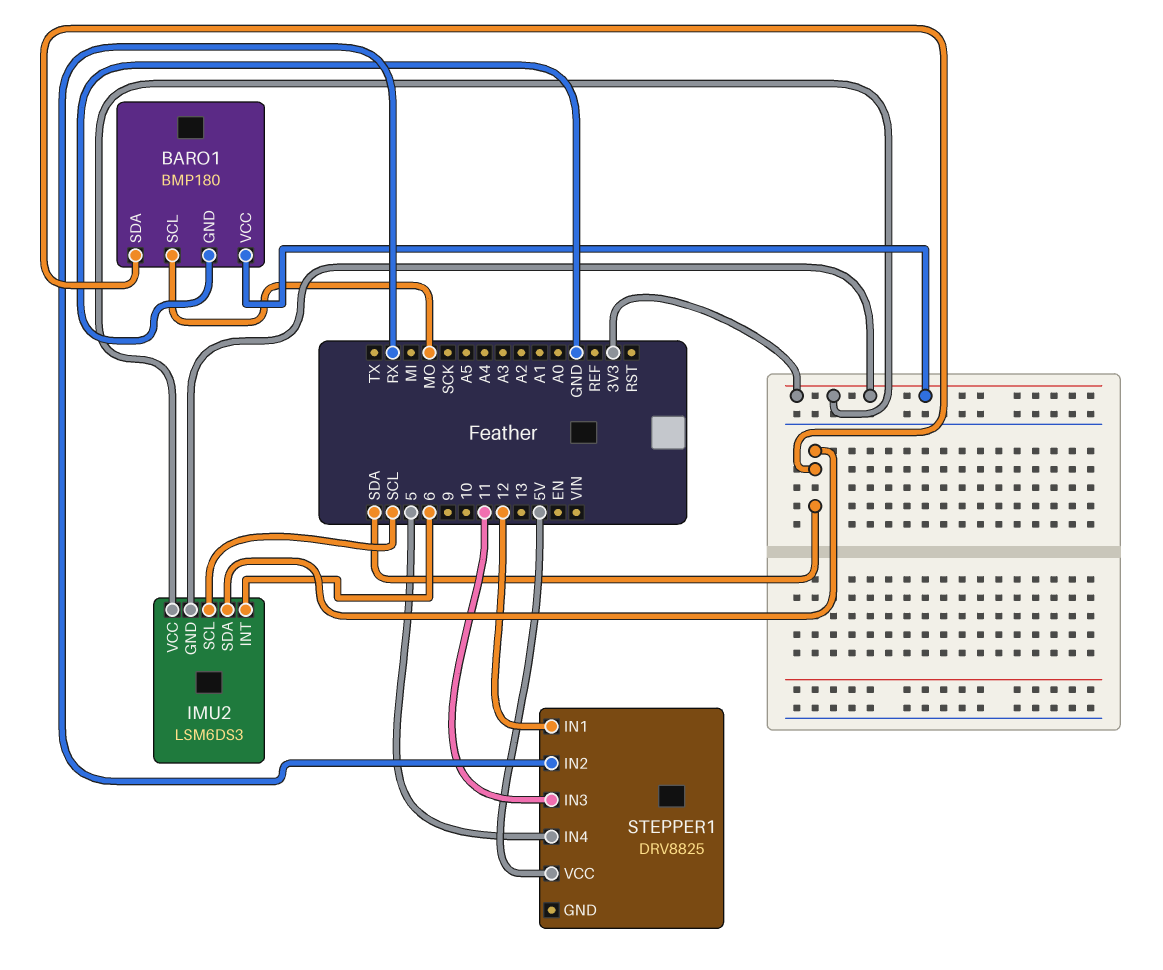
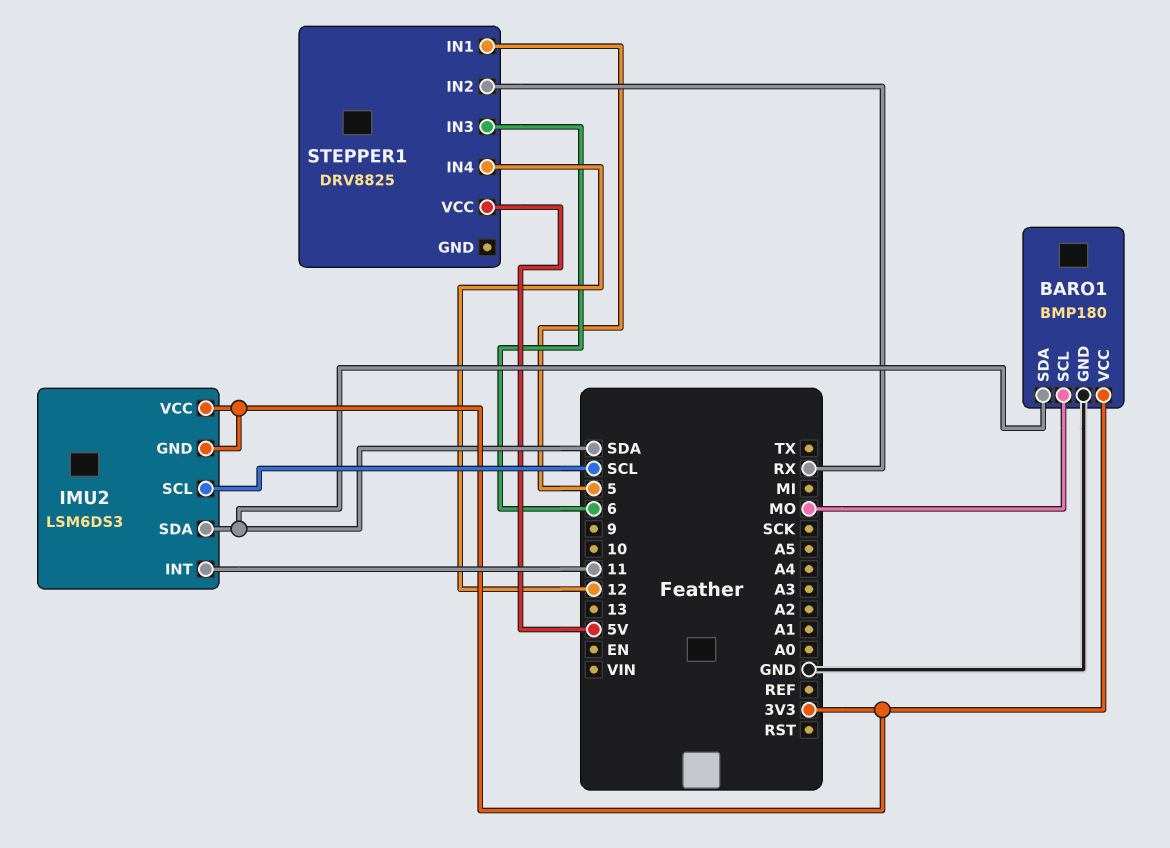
IMU2 pin INT: 6 -> 11
STEPPER1 pin IN1: 12 -> 5
STEPPER1 pin IN3: 11 -> 6
STEPPER1 pin IN4: 5 -> 12

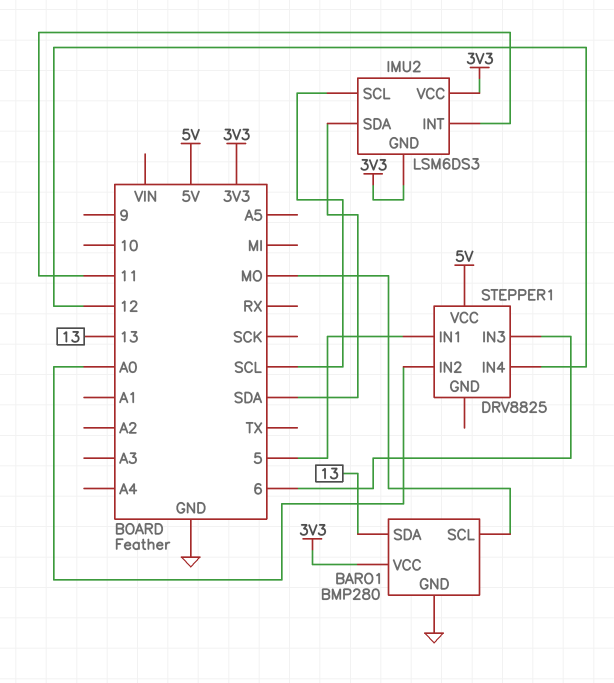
BARO1: BMP180 -> BMP280
BARO1 pin SDA: SDA -> 13
STEPPER1 pin IN2: RX -> A0

